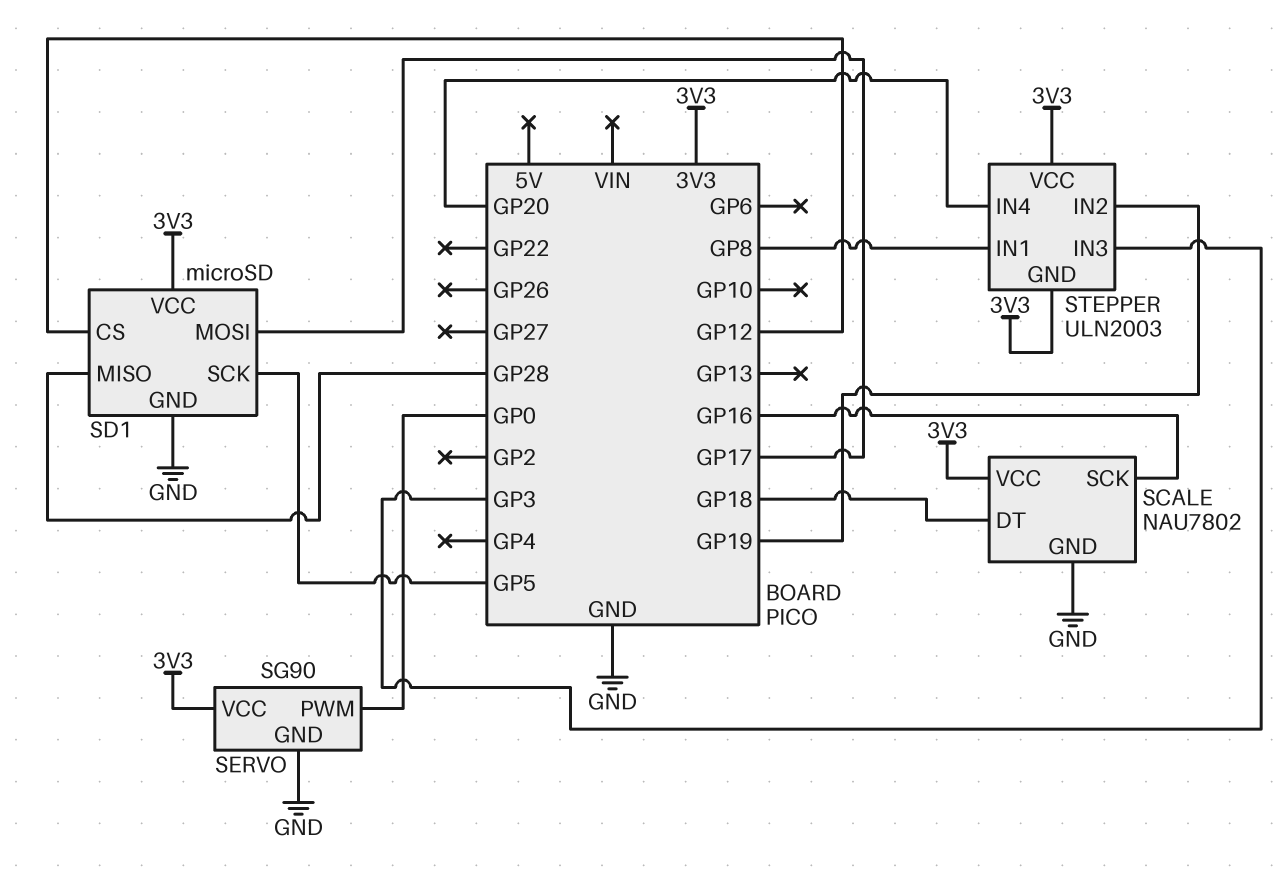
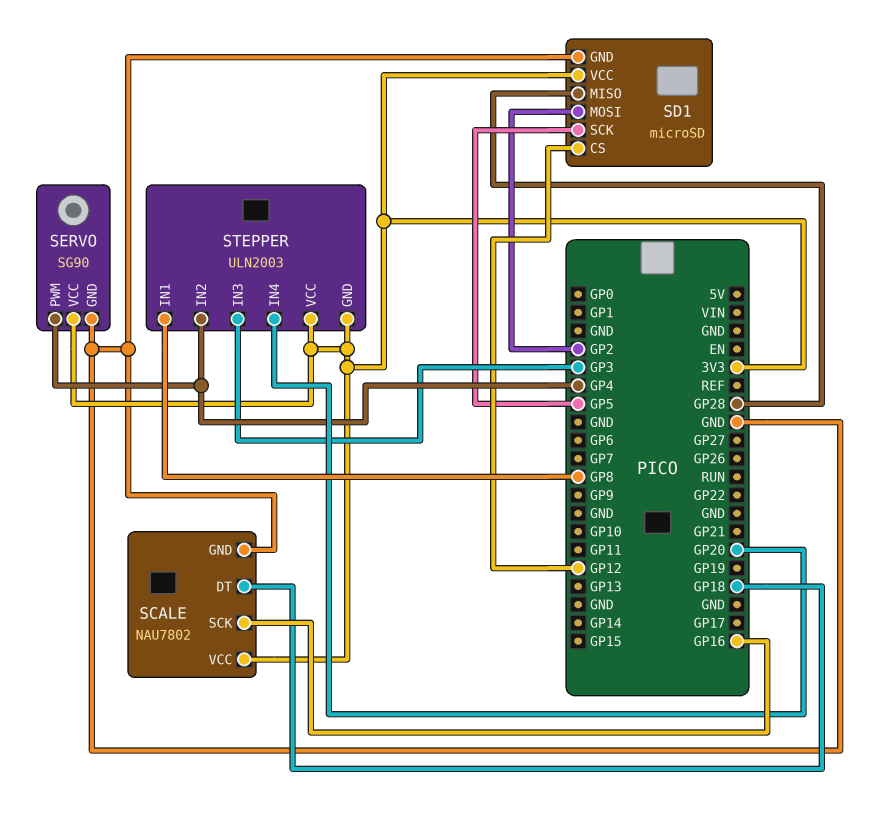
SD1 pin MOSI: GP17 -> GP2
SERVO pin PWM: GP0 -> GP4
STEPPER pin IN2: GP19 -> GP4

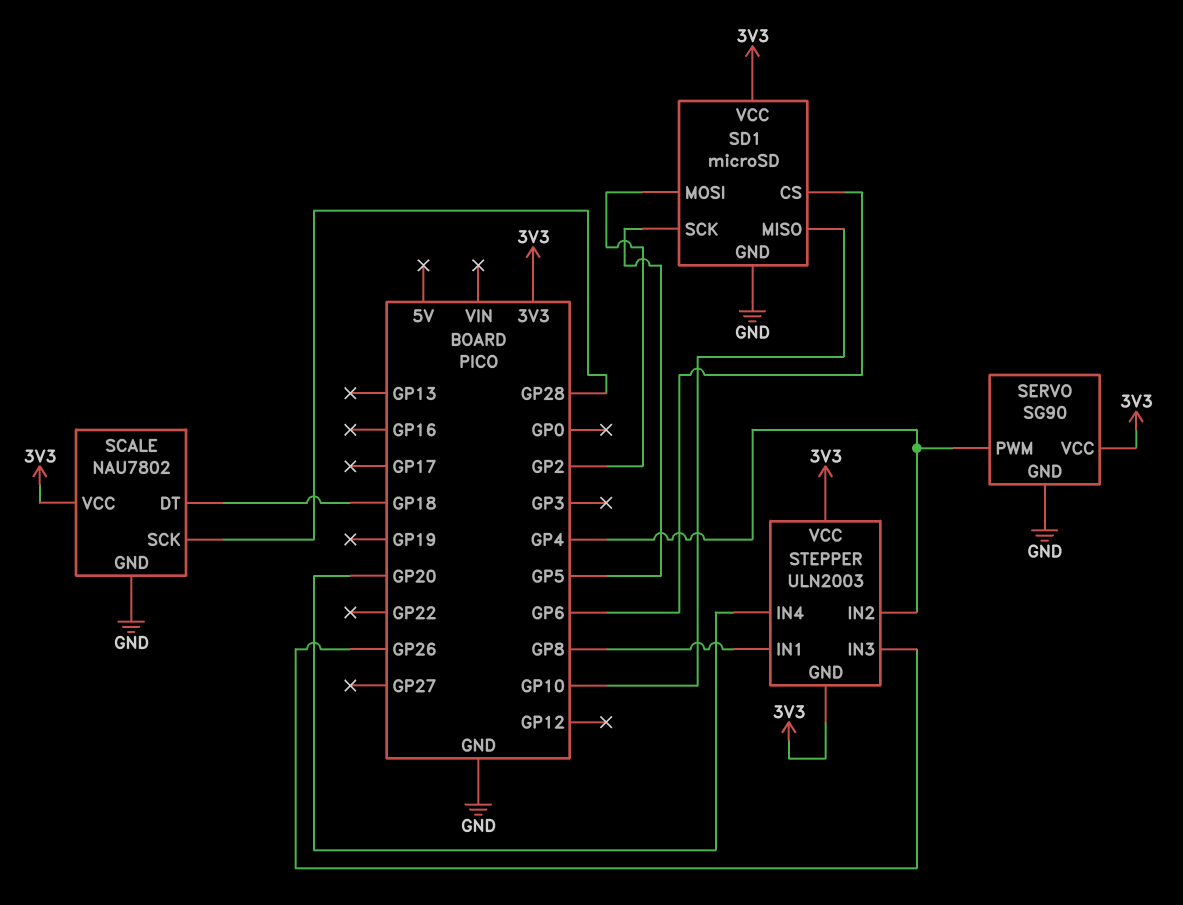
SCALE pin SCK: GP16 -> GP28
SD1 pin CS: GP12 -> GP6
SD1 pin MISO: GP28 -> GP10
STEPPER pin IN3: GP3 -> GP26

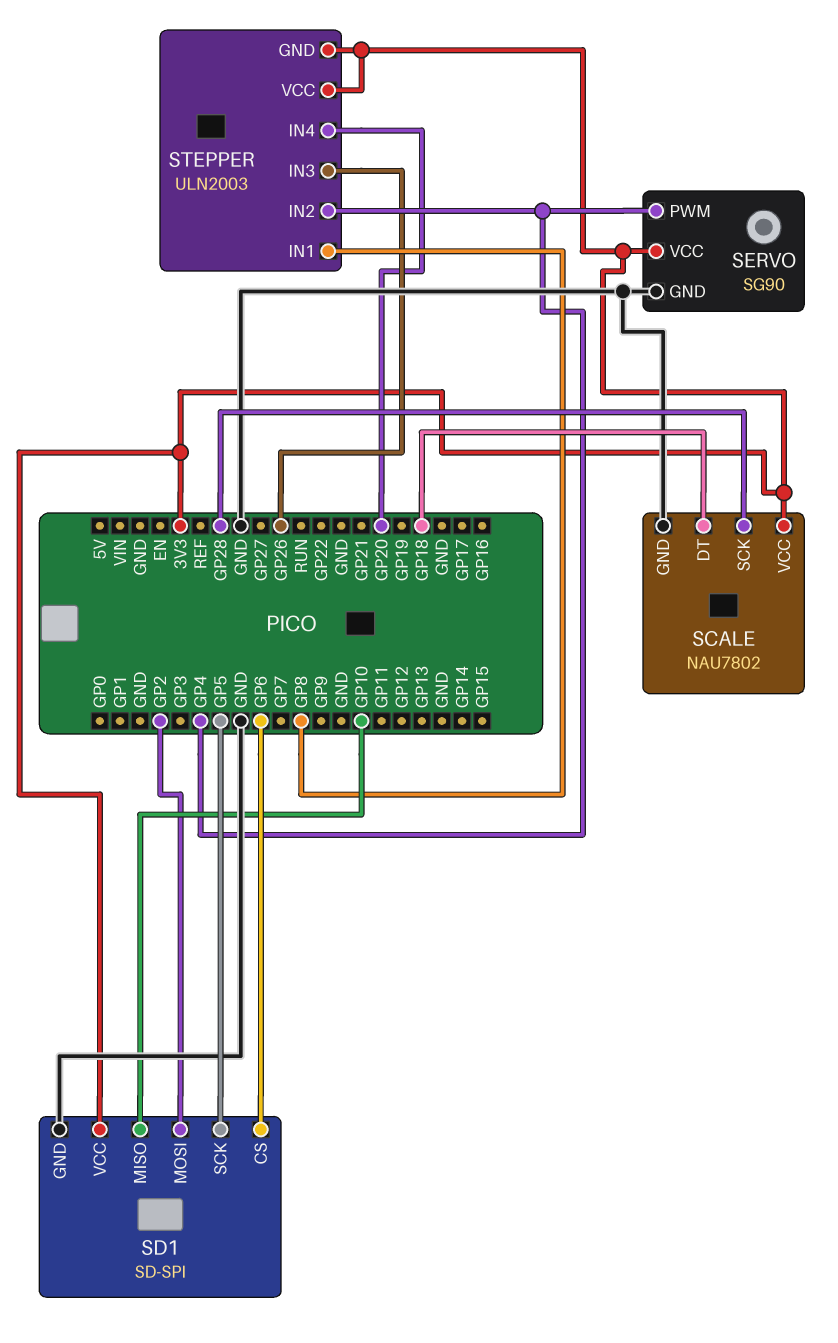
SD1: microSD -> SD-SPI

